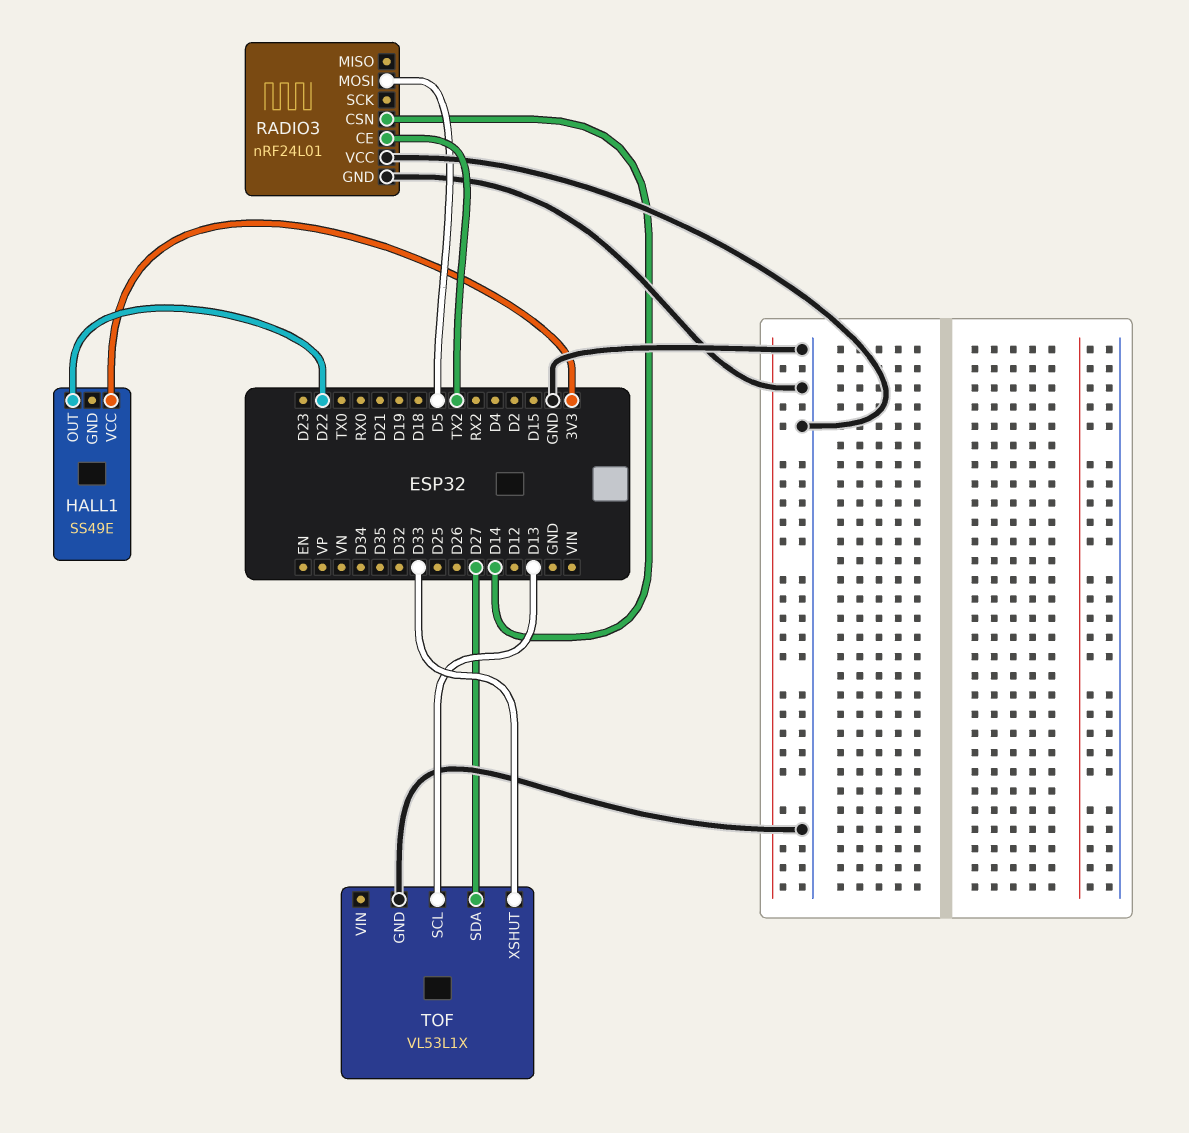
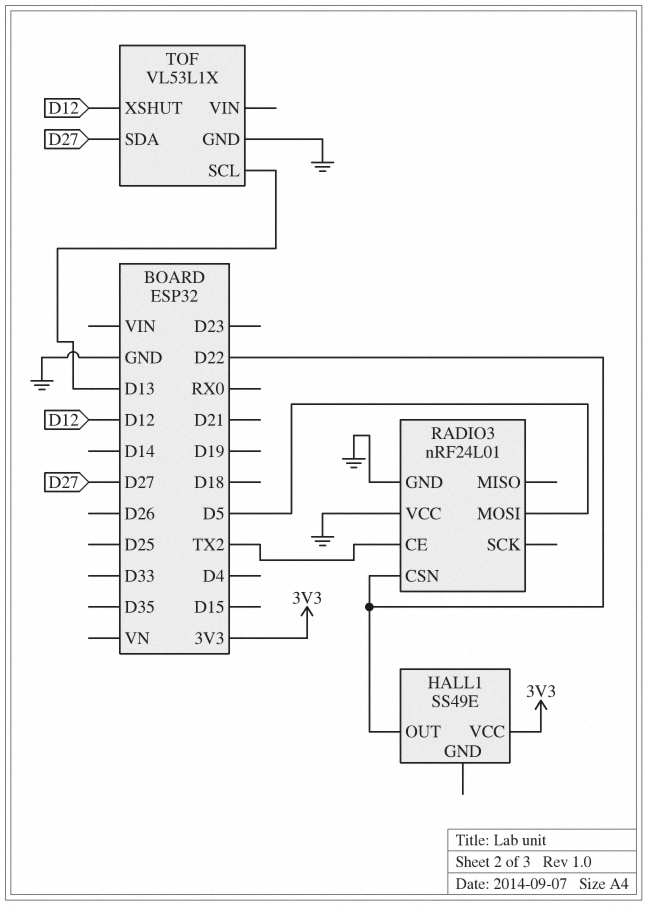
RADIO3 pin CSN: D14 -> D22
TOF pin XSHUT: D33 -> D12

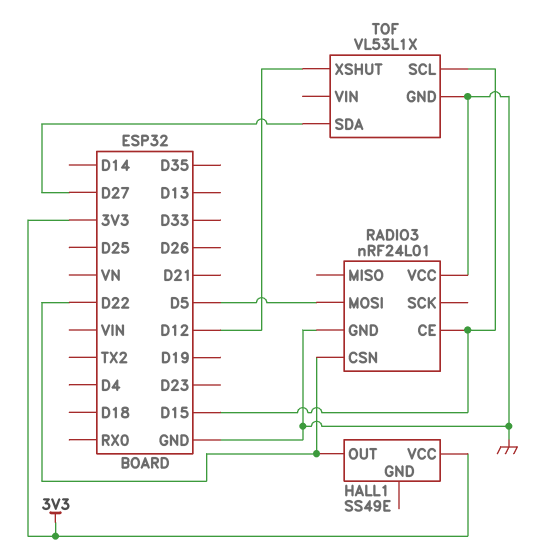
RADIO3 pin CE: TX2 -> D15
TOF pin SCL: D13 -> D15

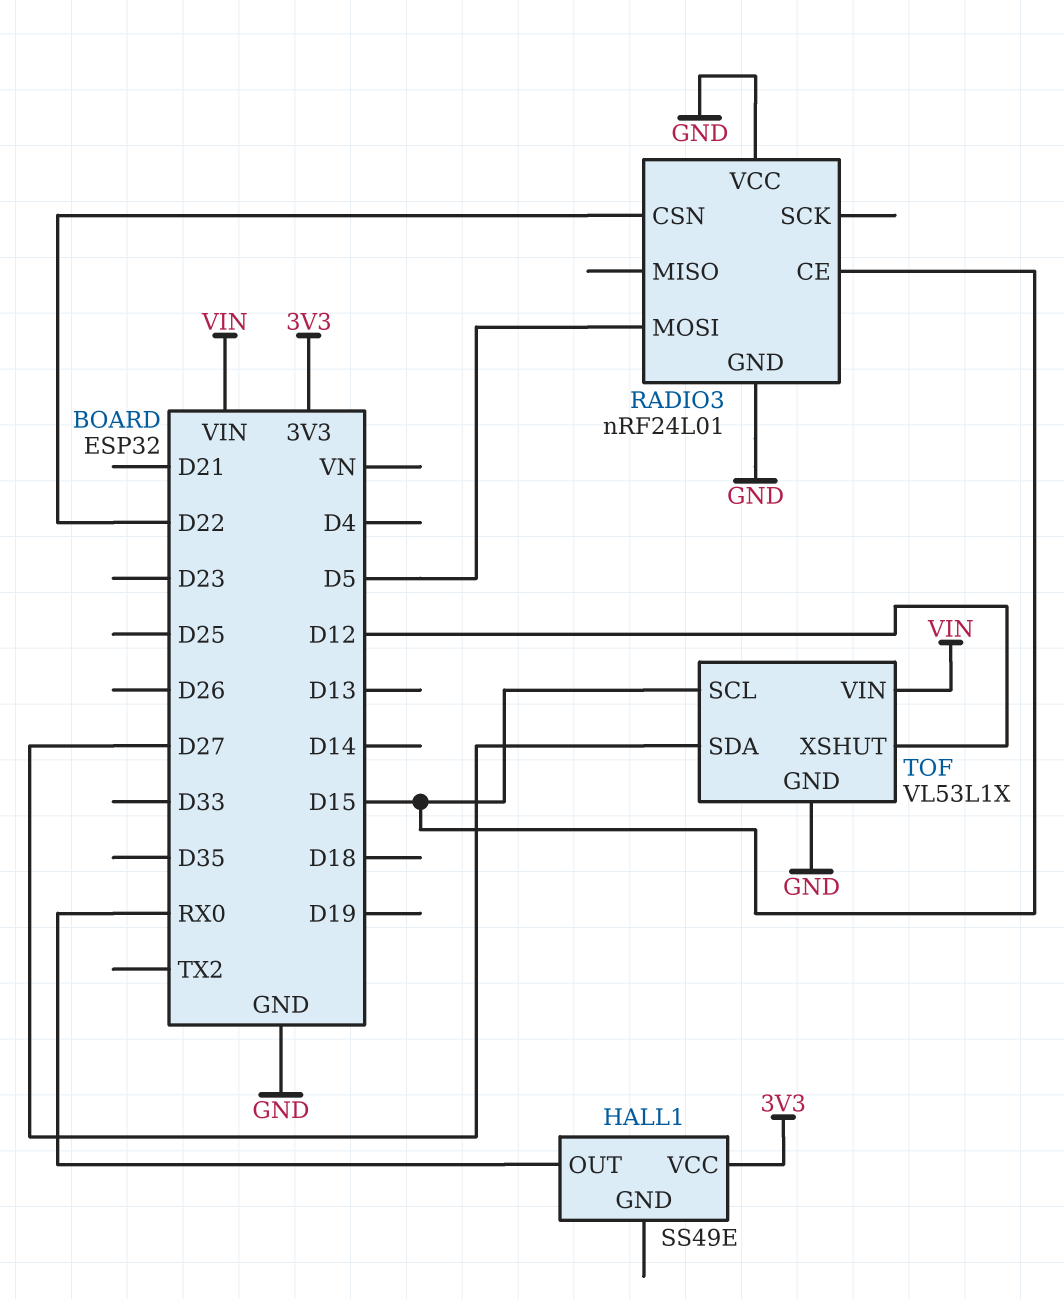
HALL1 pin OUT: D22 -> RX0
TOF pin VIN: none -> VIN

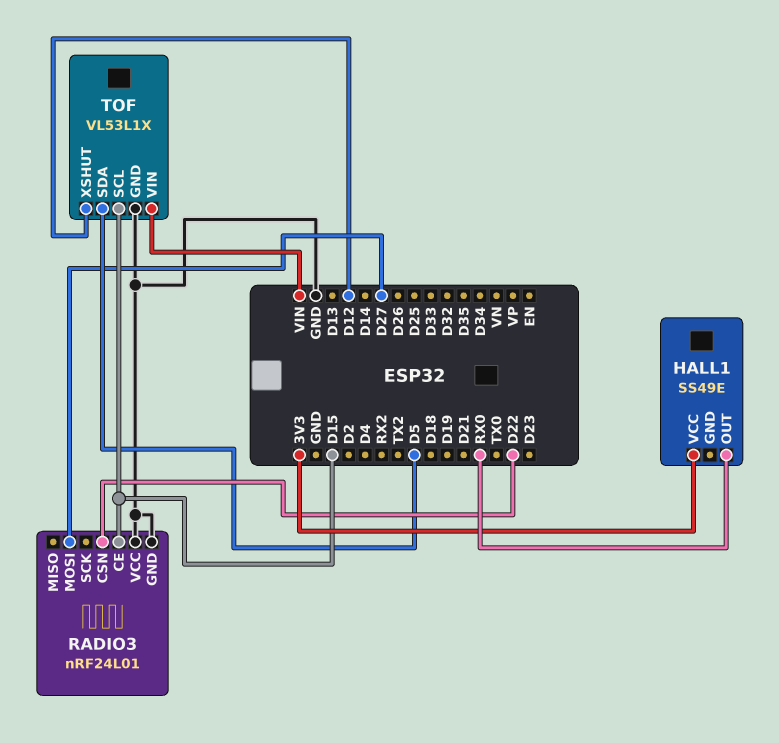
RADIO3 pin MOSI: D5 -> D27
TOF pin SDA: D27 -> D5

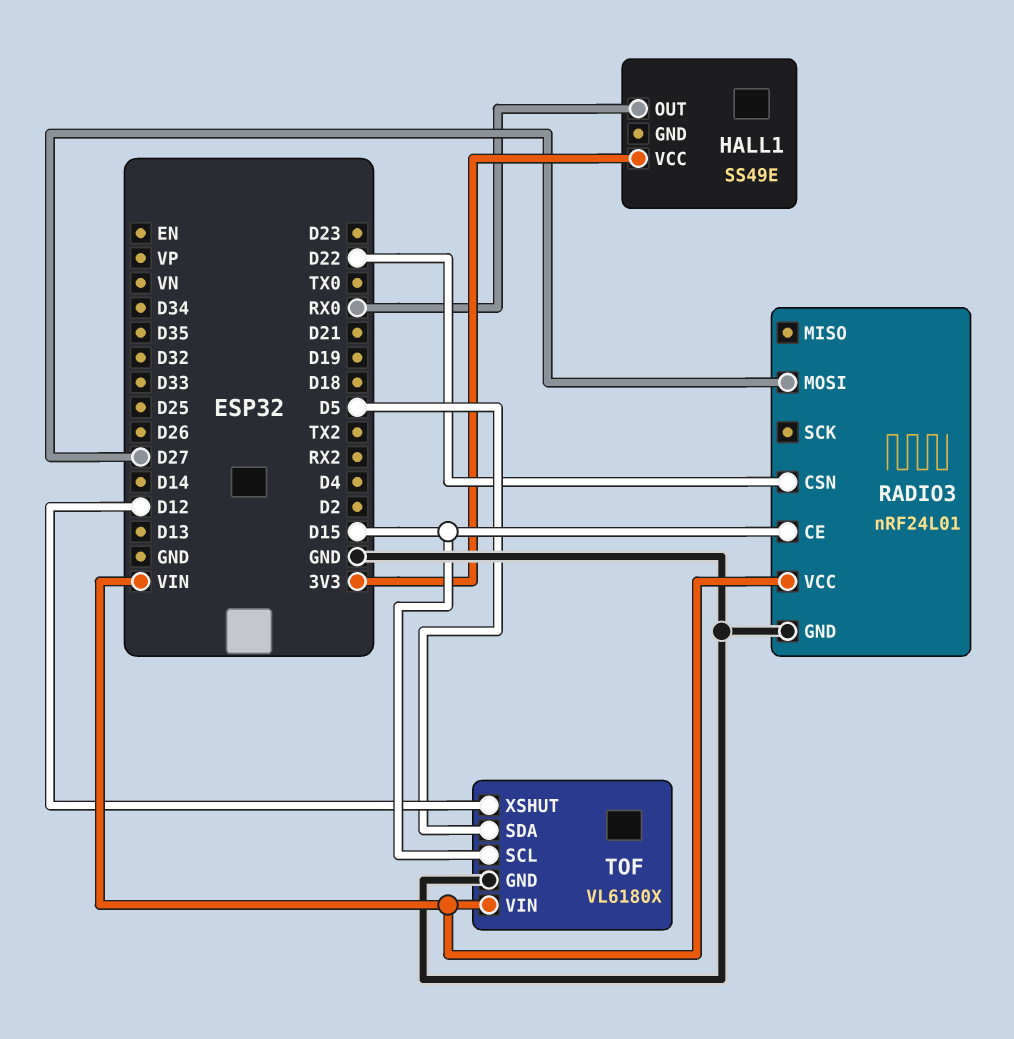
RADIO3 pin VCC: GND -> VIN
TOF: VL53L1X -> VL6180X

